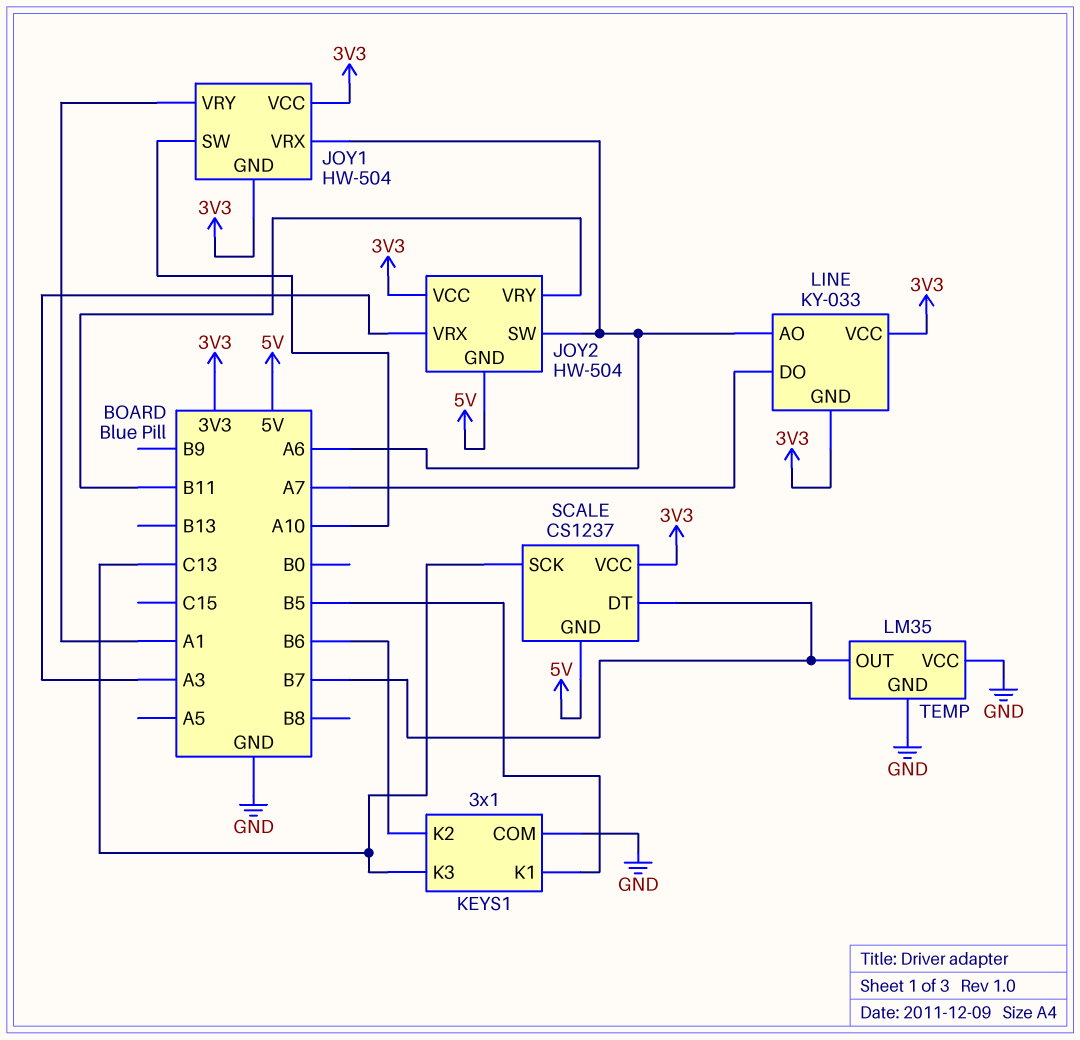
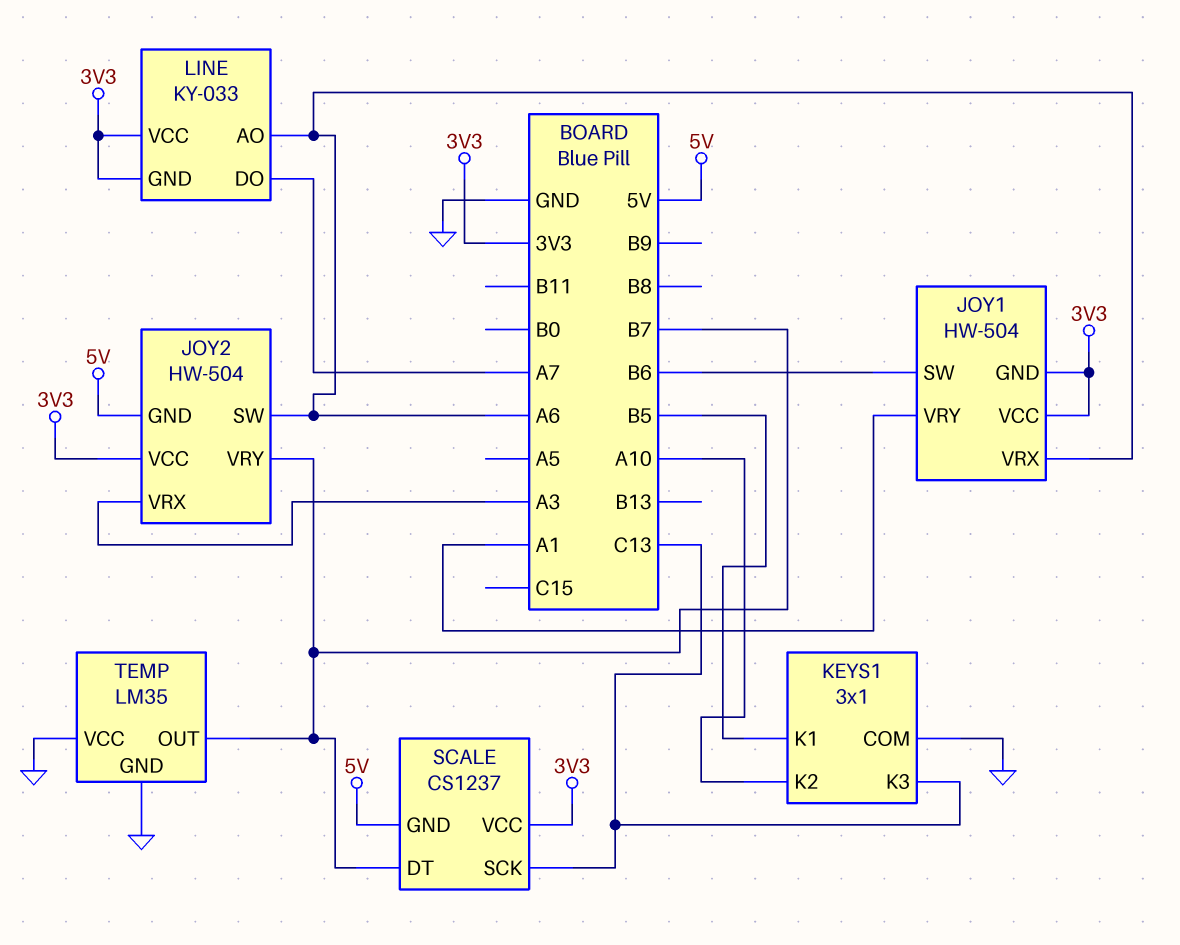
JOY1 pin SW: A10 -> B6
JOY2 pin VRY: B11 -> B7
KEYS1 pin K2: B6 -> A10

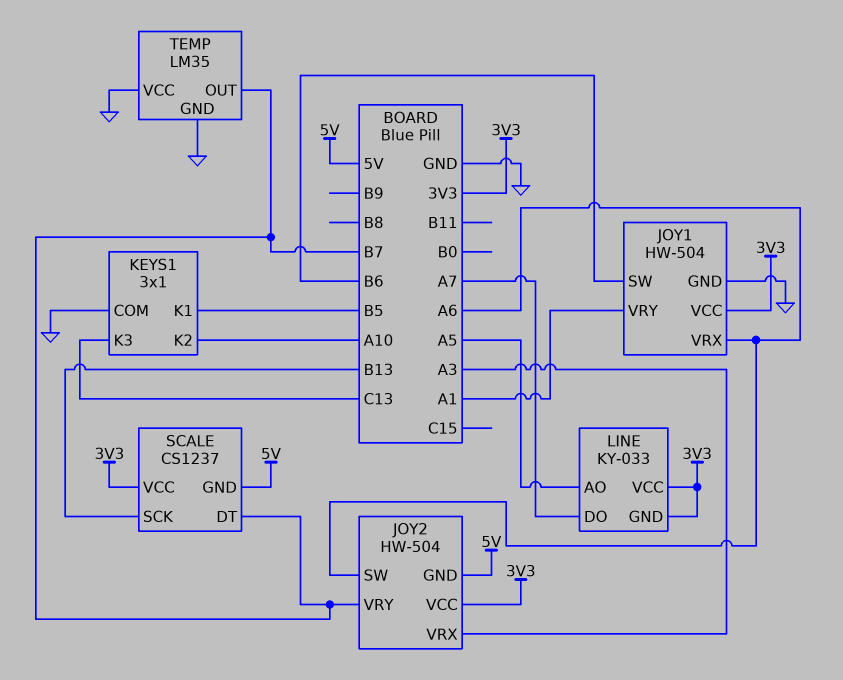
JOY1 pin GND: 3V3 -> GND
LINE pin AO: A6 -> A5
SCALE pin SCK: C13 -> B13

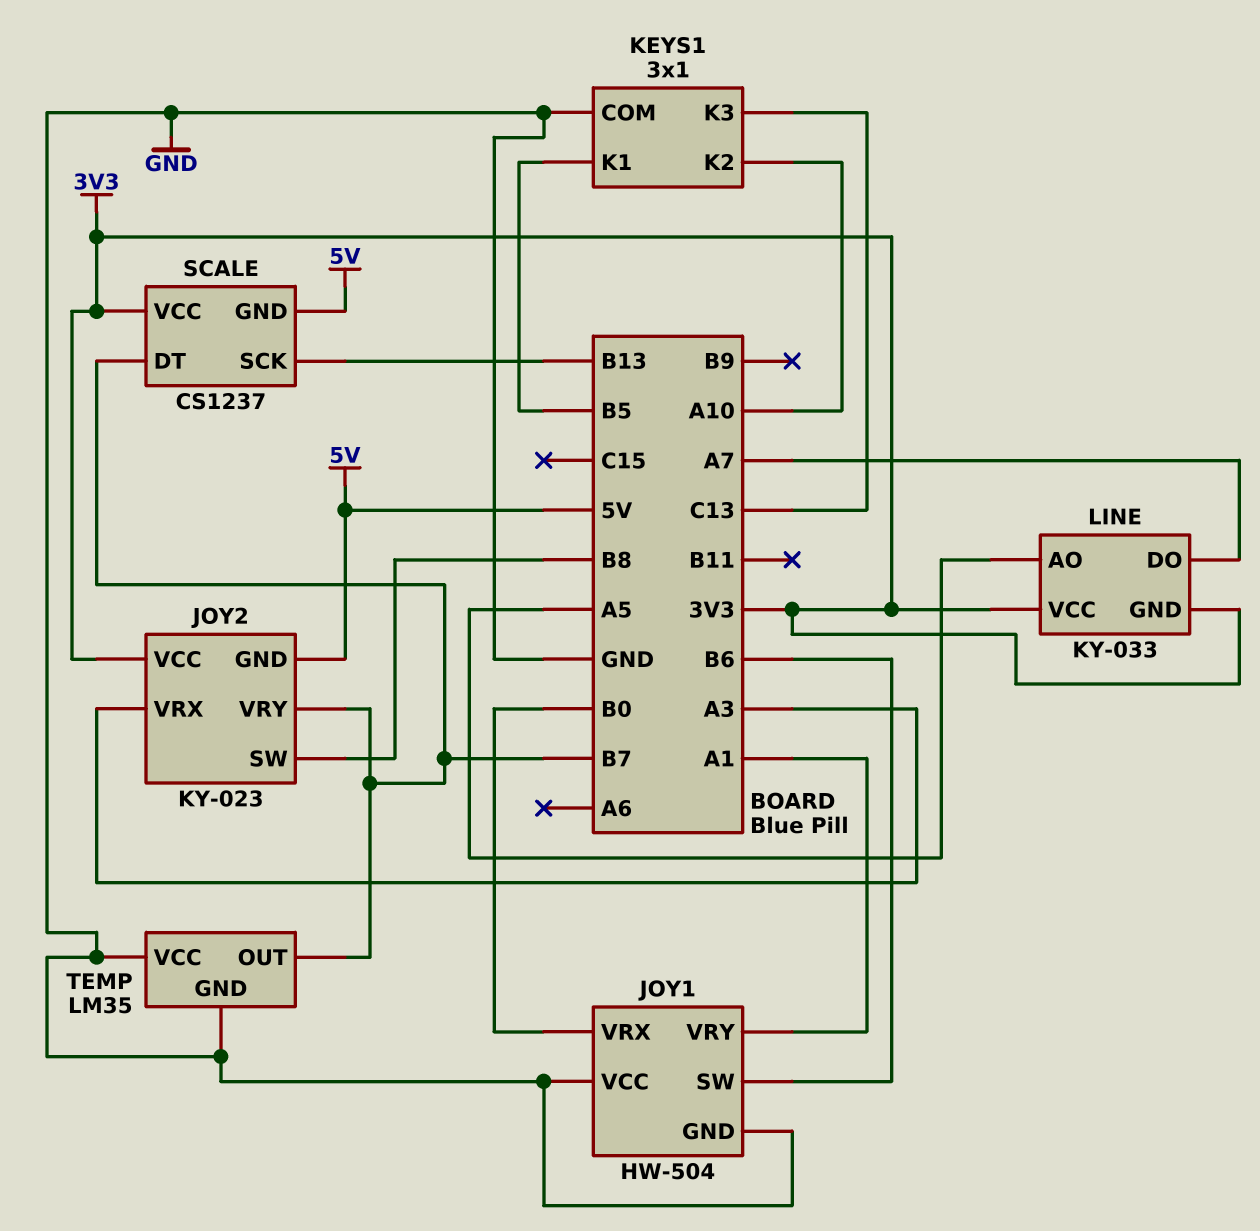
JOY1 pin VCC: 3V3 -> GND
JOY1 pin VRX: A6 -> B0
JOY2: HW-504 -> KY-023
JOY2 pin SW: A6 -> B8

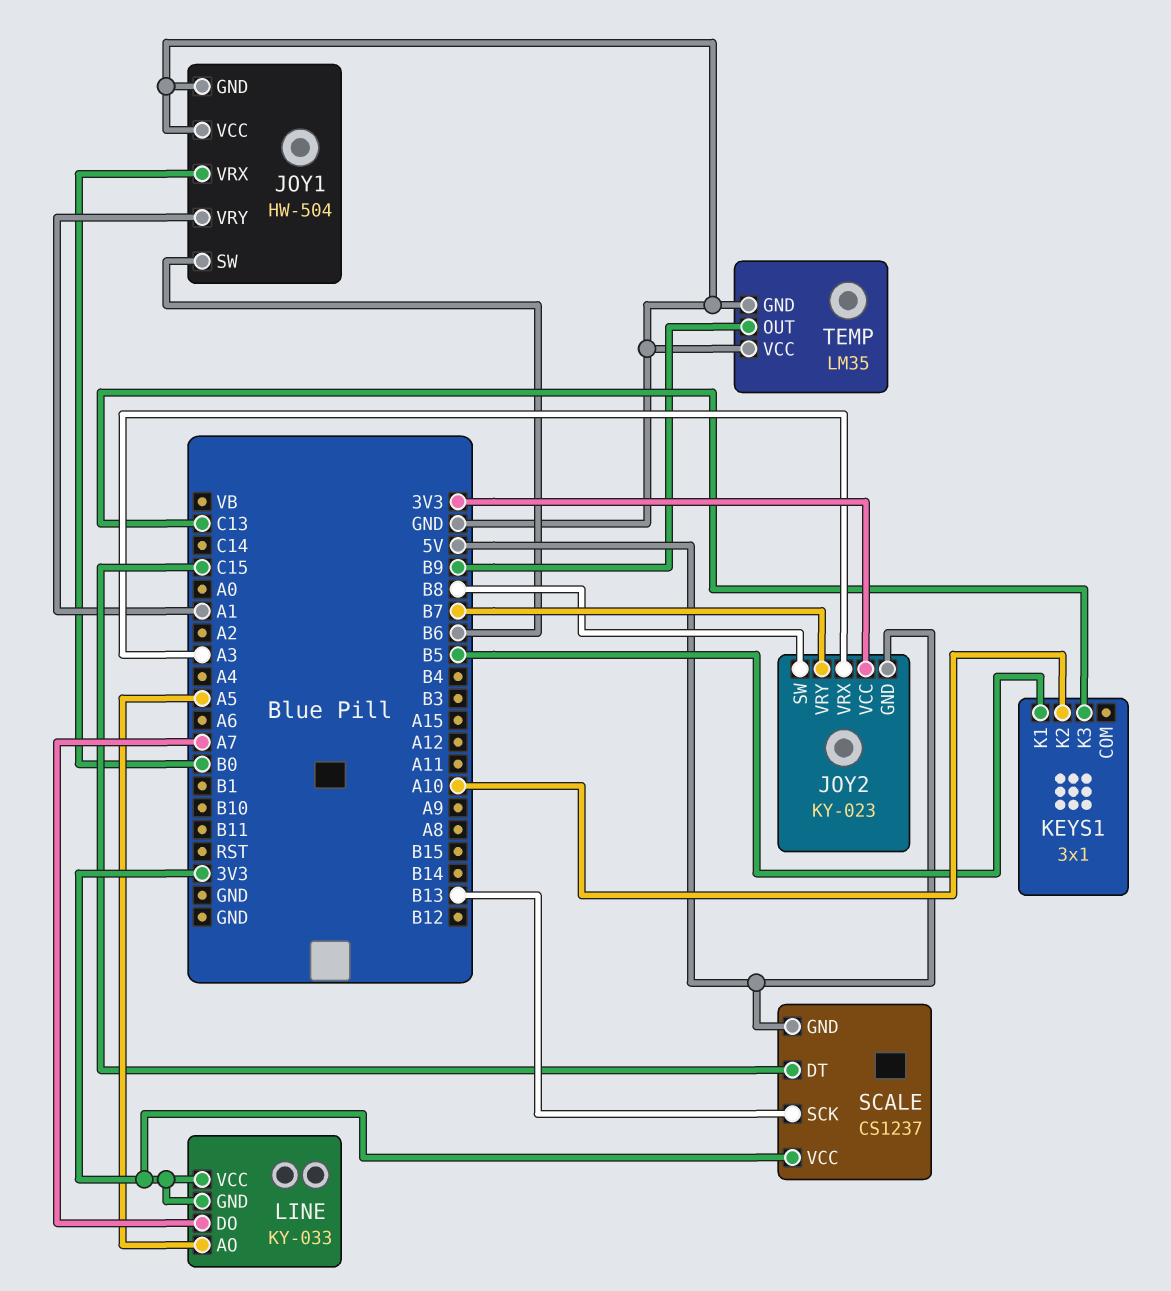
KEYS1 pin COM: GND -> none
SCALE pin DT: B7 -> C15
TEMP pin OUT: B7 -> B9

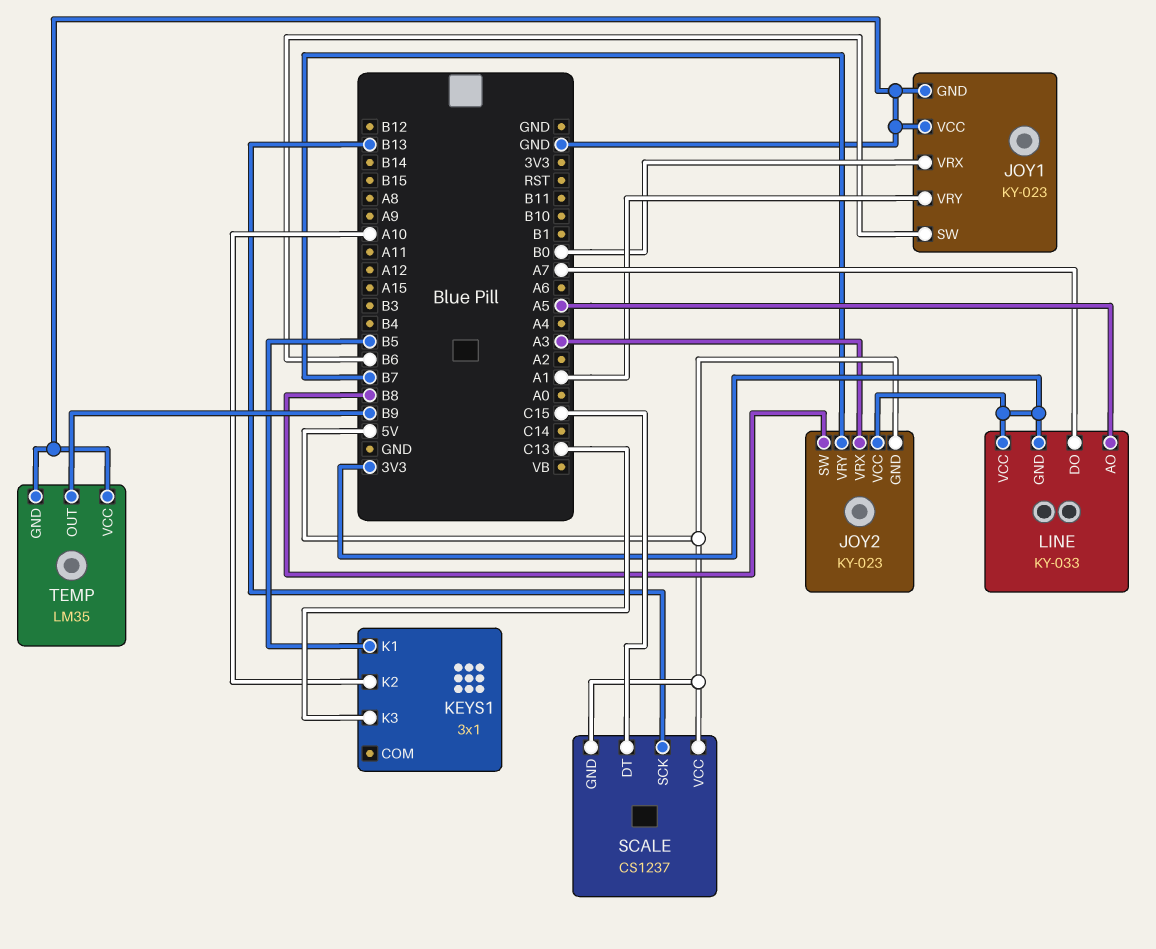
JOY1: HW-504 -> KY-023
SCALE pin VCC: 3V3 -> 5V

